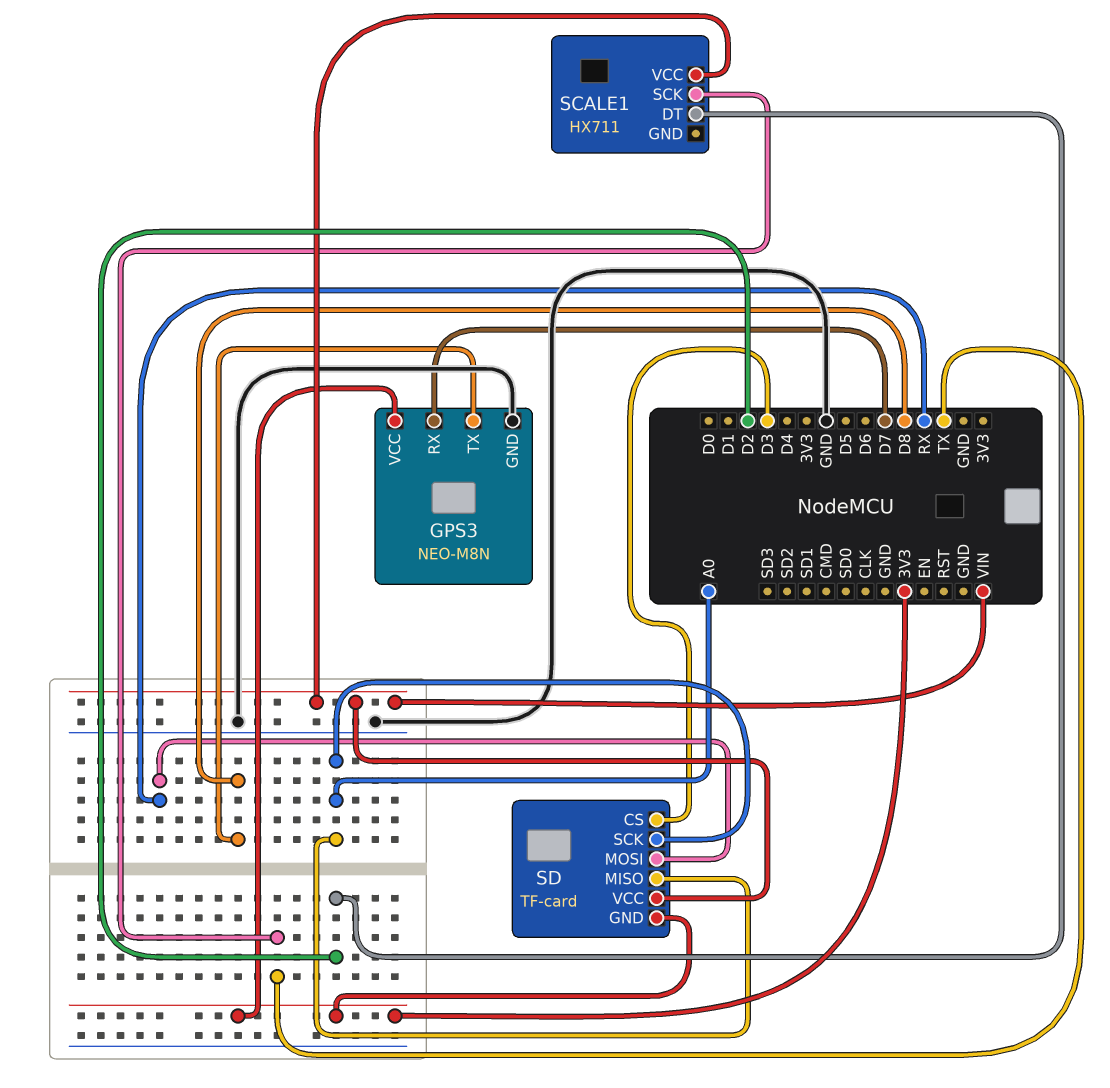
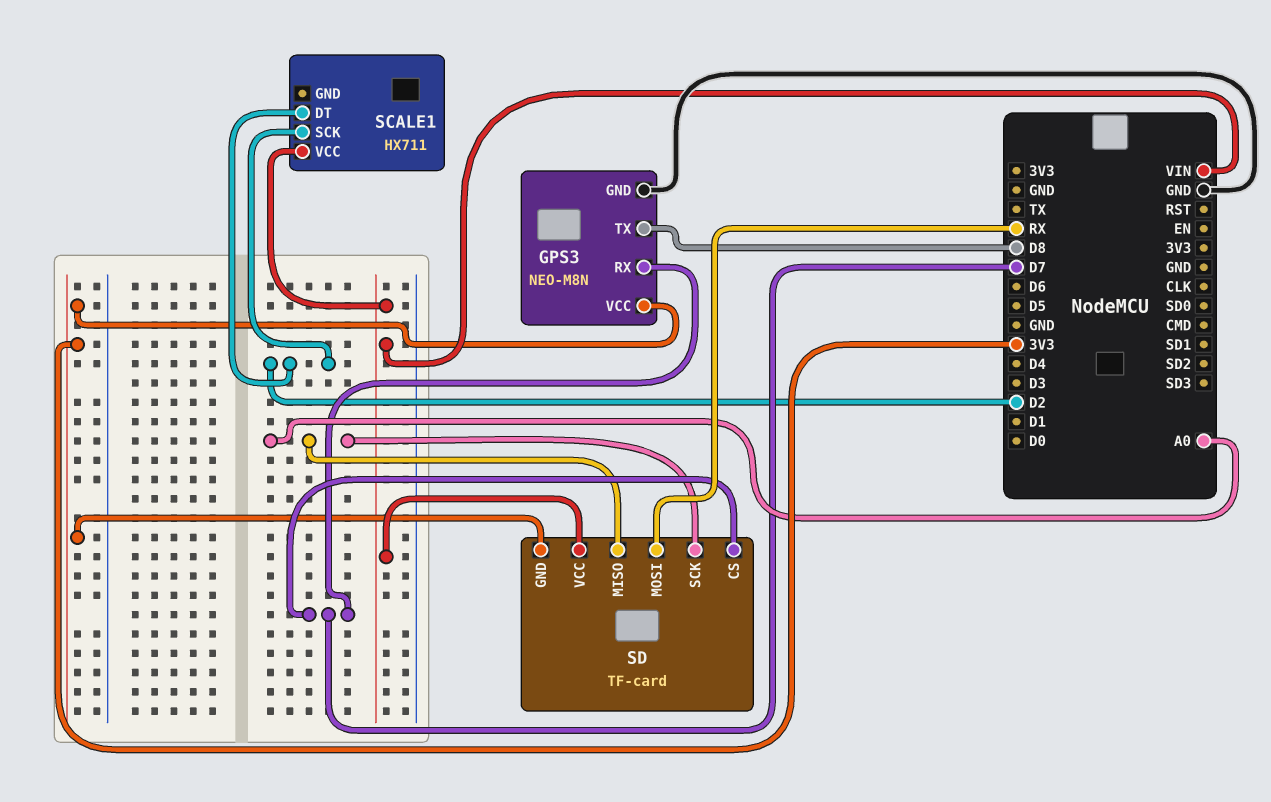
SCALE1 pin SCK: TX -> D2
SD pin CS: D3 -> D7

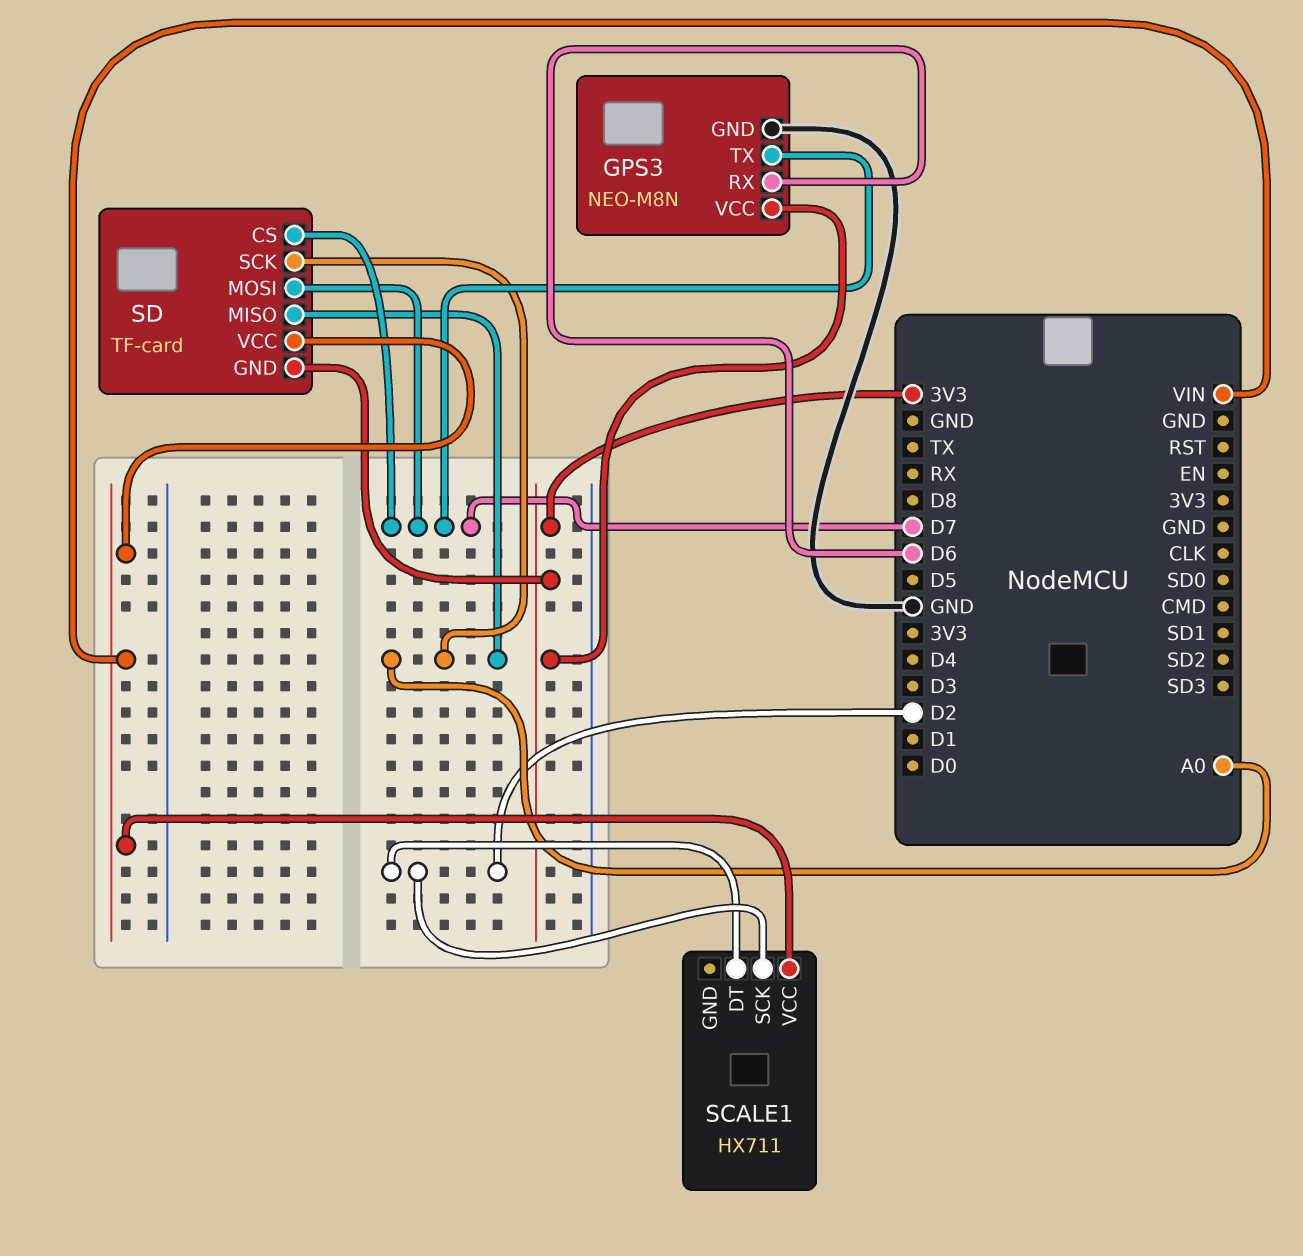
GPS3 pin RX: D7 -> D6
GPS3 pin TX: D8 -> D7
SD pin MOSI: RX -> D7

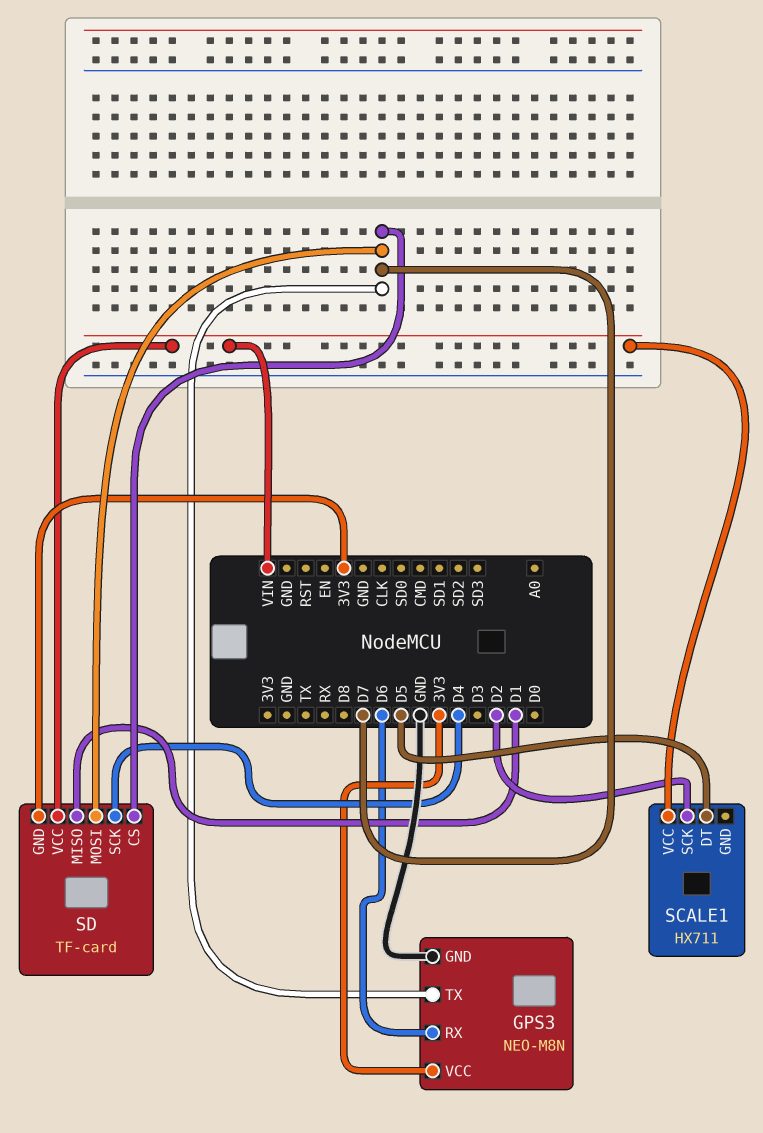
SCALE1 pin DT: D2 -> D5
SD pin MISO: A0 -> D1
SD pin SCK: A0 -> D4

